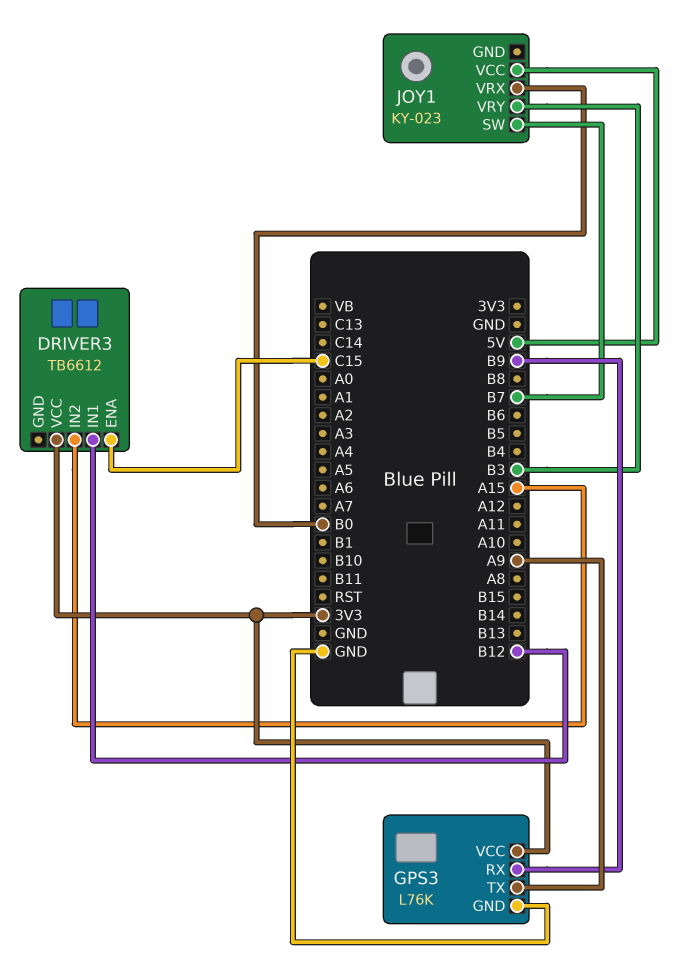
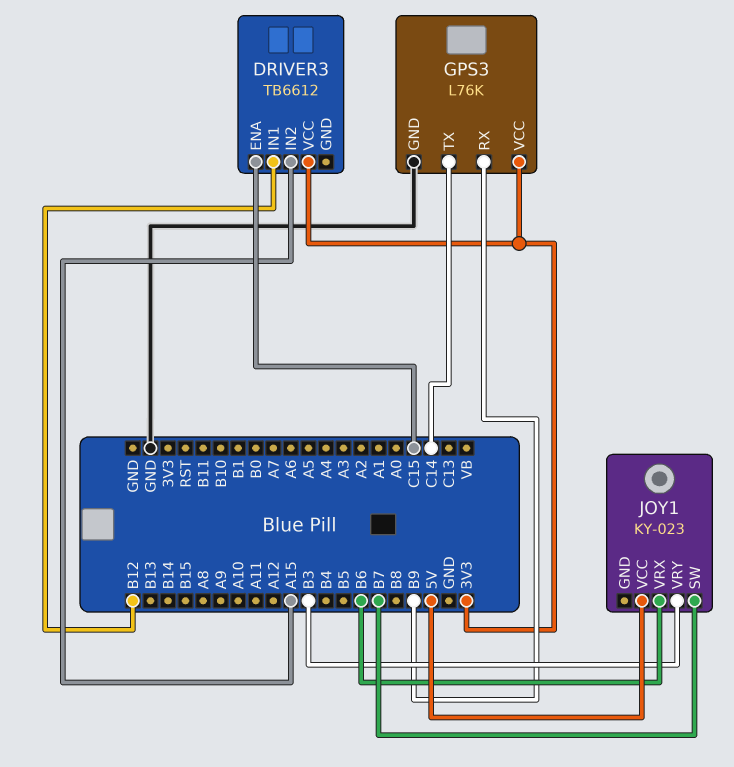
GPS3 pin TX: A9 -> C14
JOY1 pin VRX: B0 -> B6

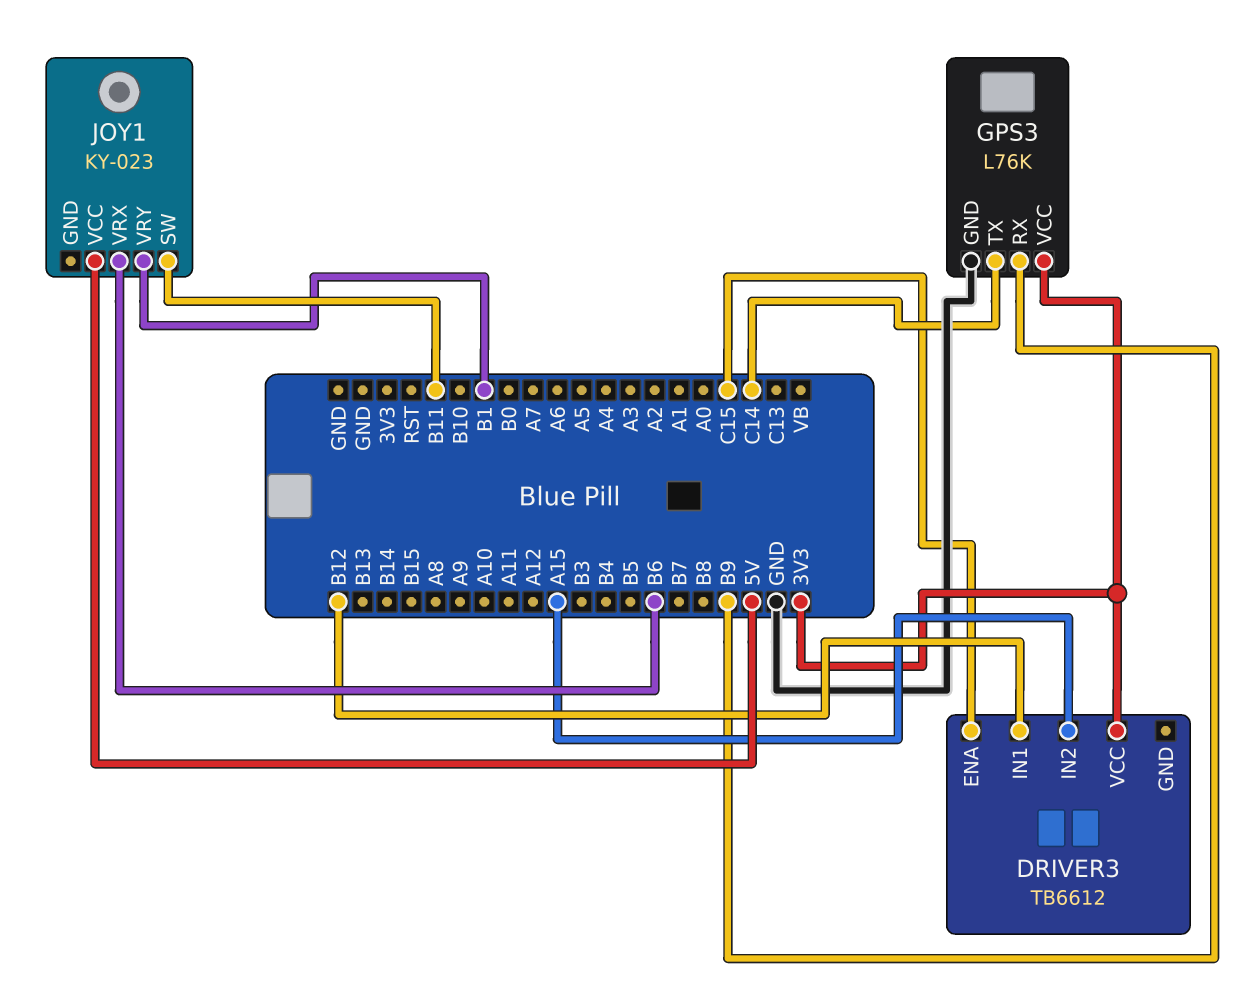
JOY1 pin SW: B7 -> B11
JOY1 pin VRY: B3 -> B1

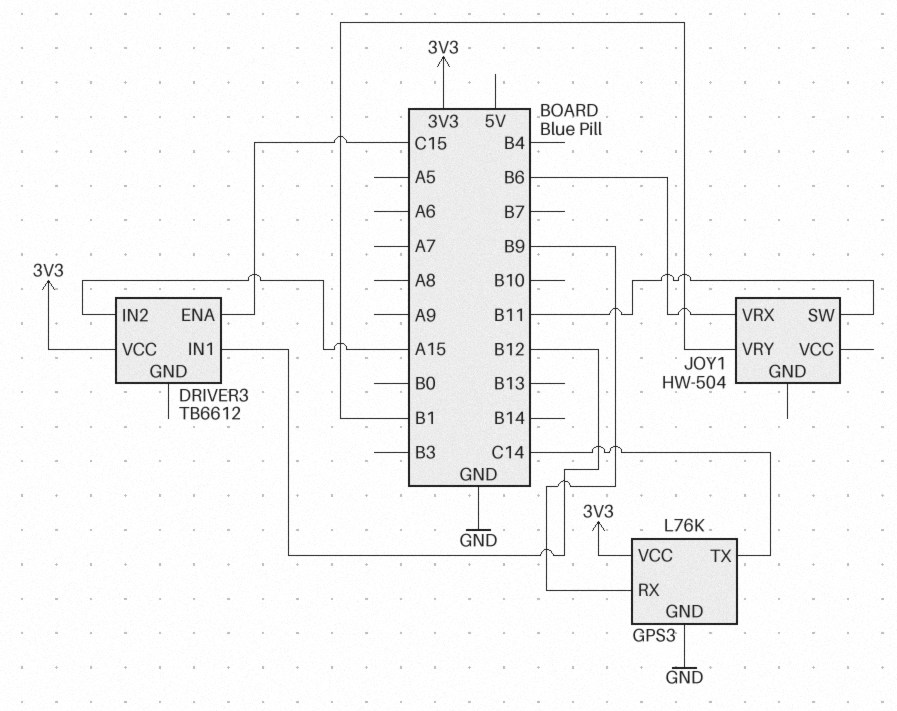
JOY1: KY-023 -> HW-504
JOY1 pin VCC: 5V -> none

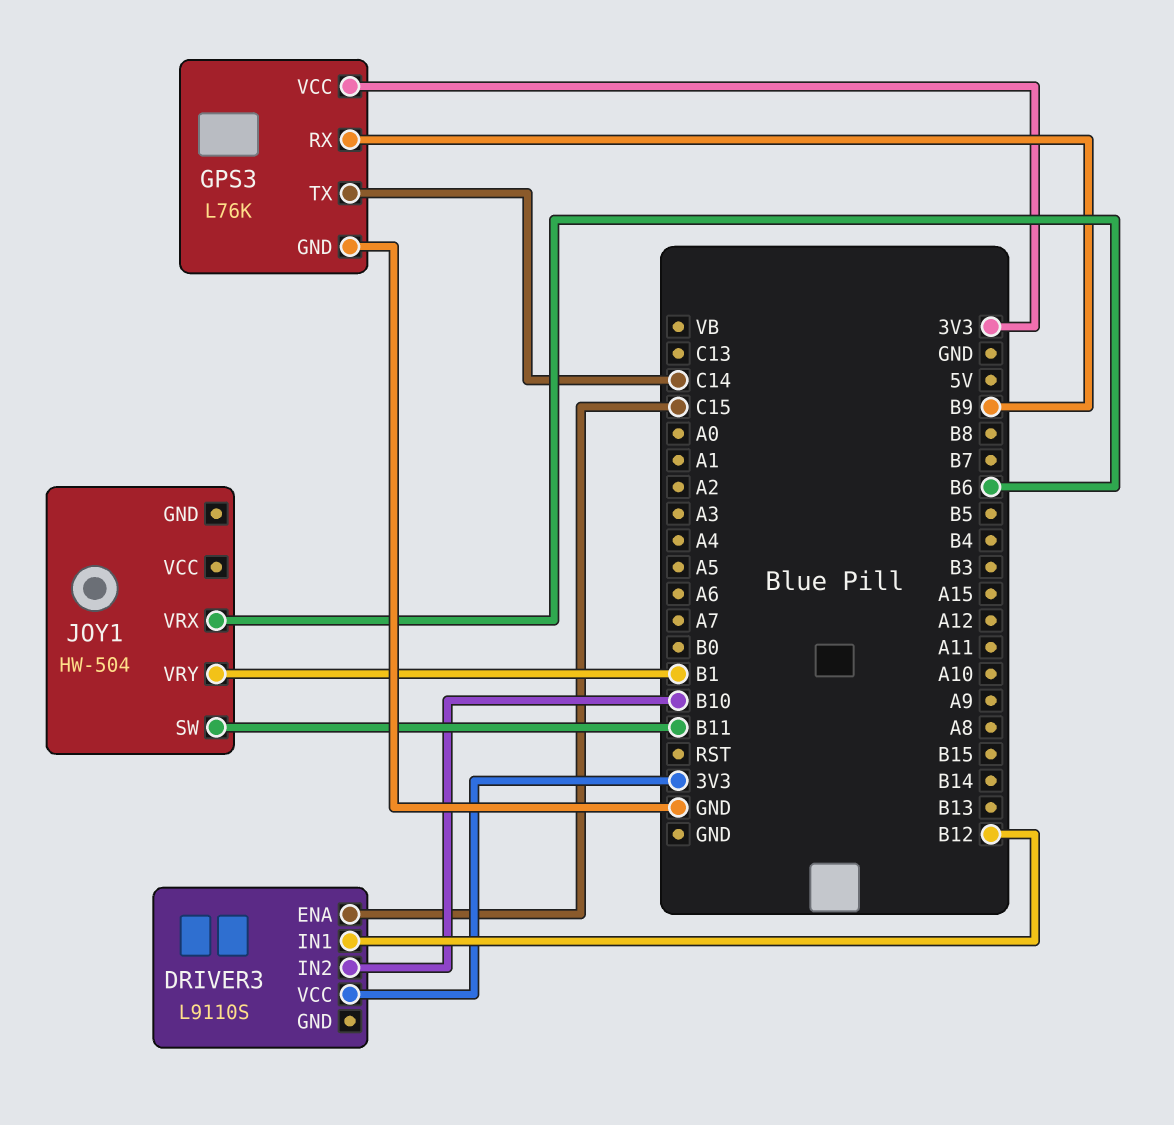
DRIVER3: TB6612 -> L9110S
DRIVER3 pin IN2: A15 -> B10

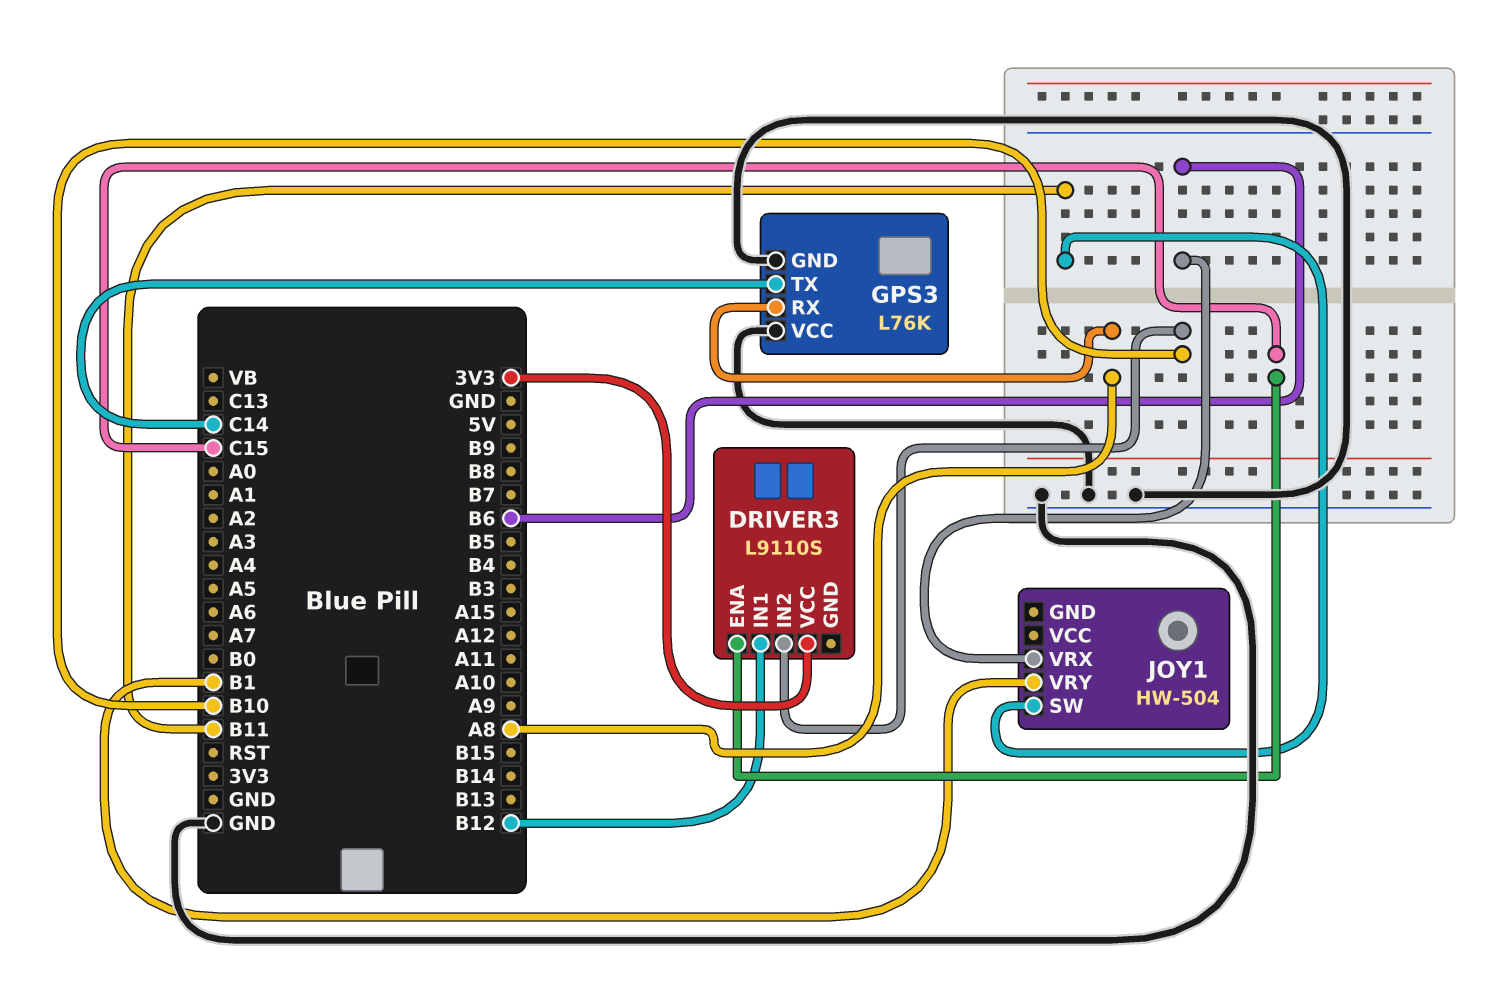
GPS3 pin RX: B9 -> A8
GPS3 pin VCC: 3V3 -> GND

